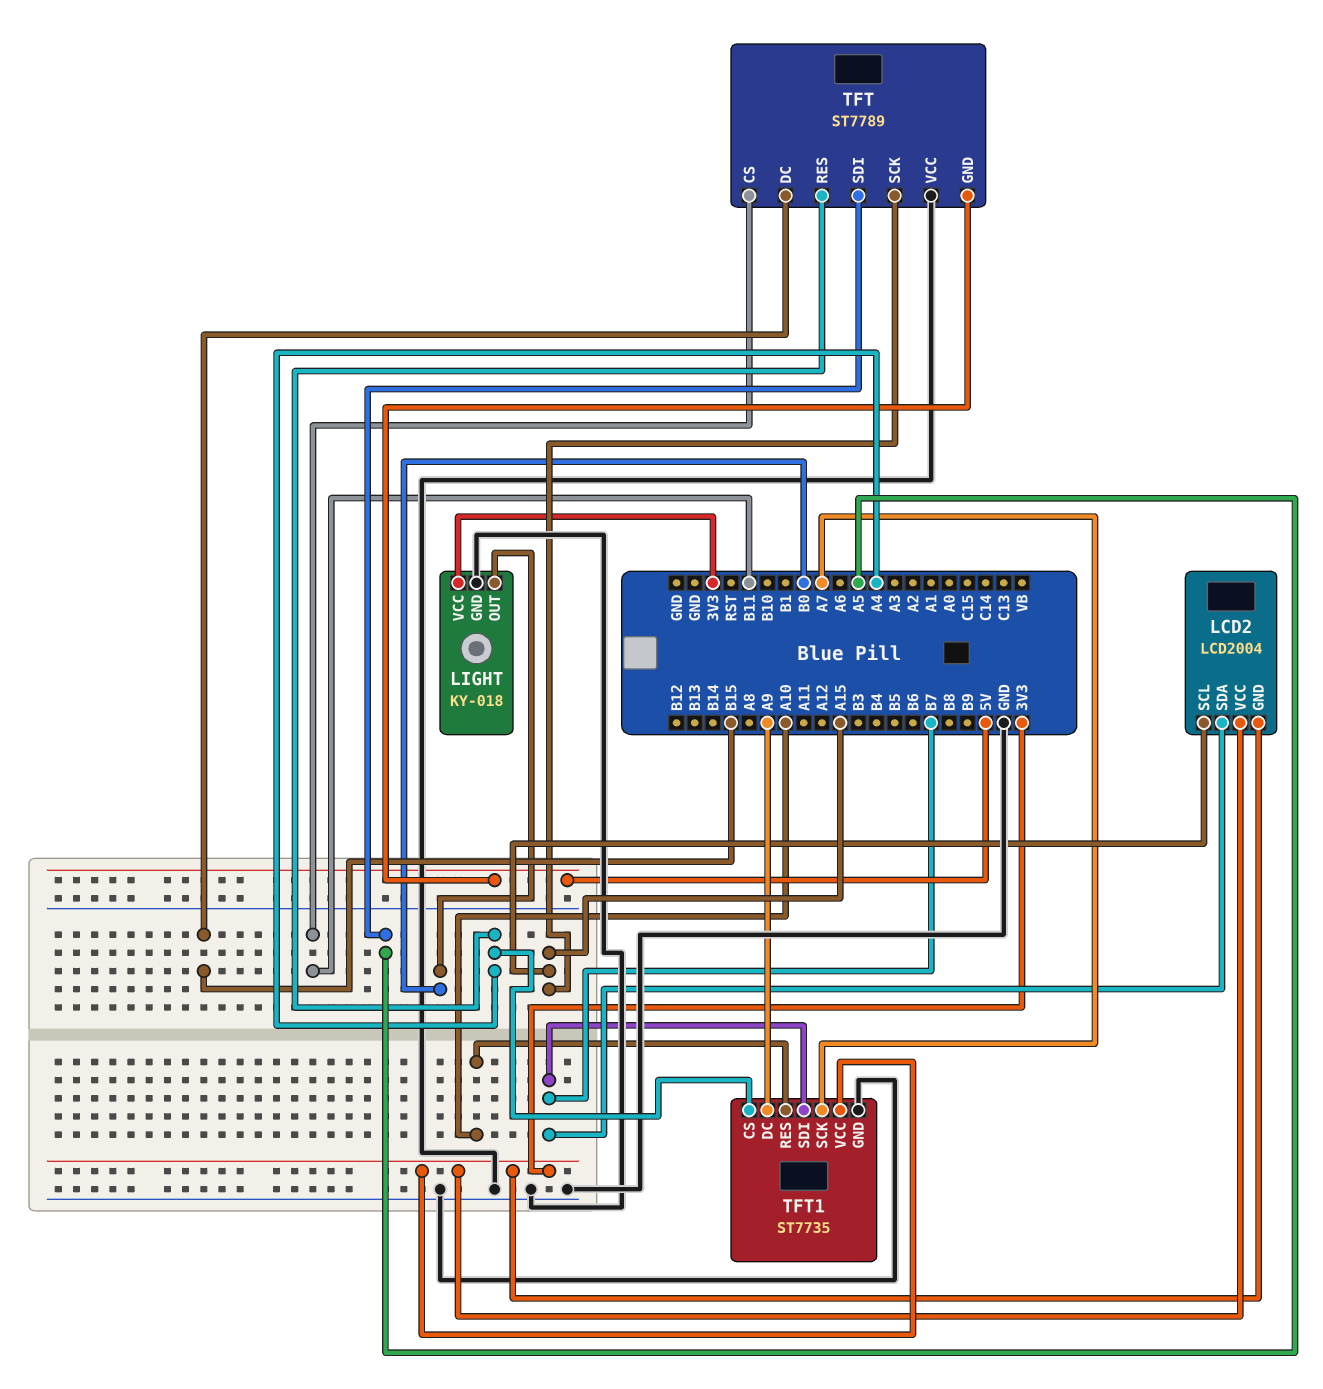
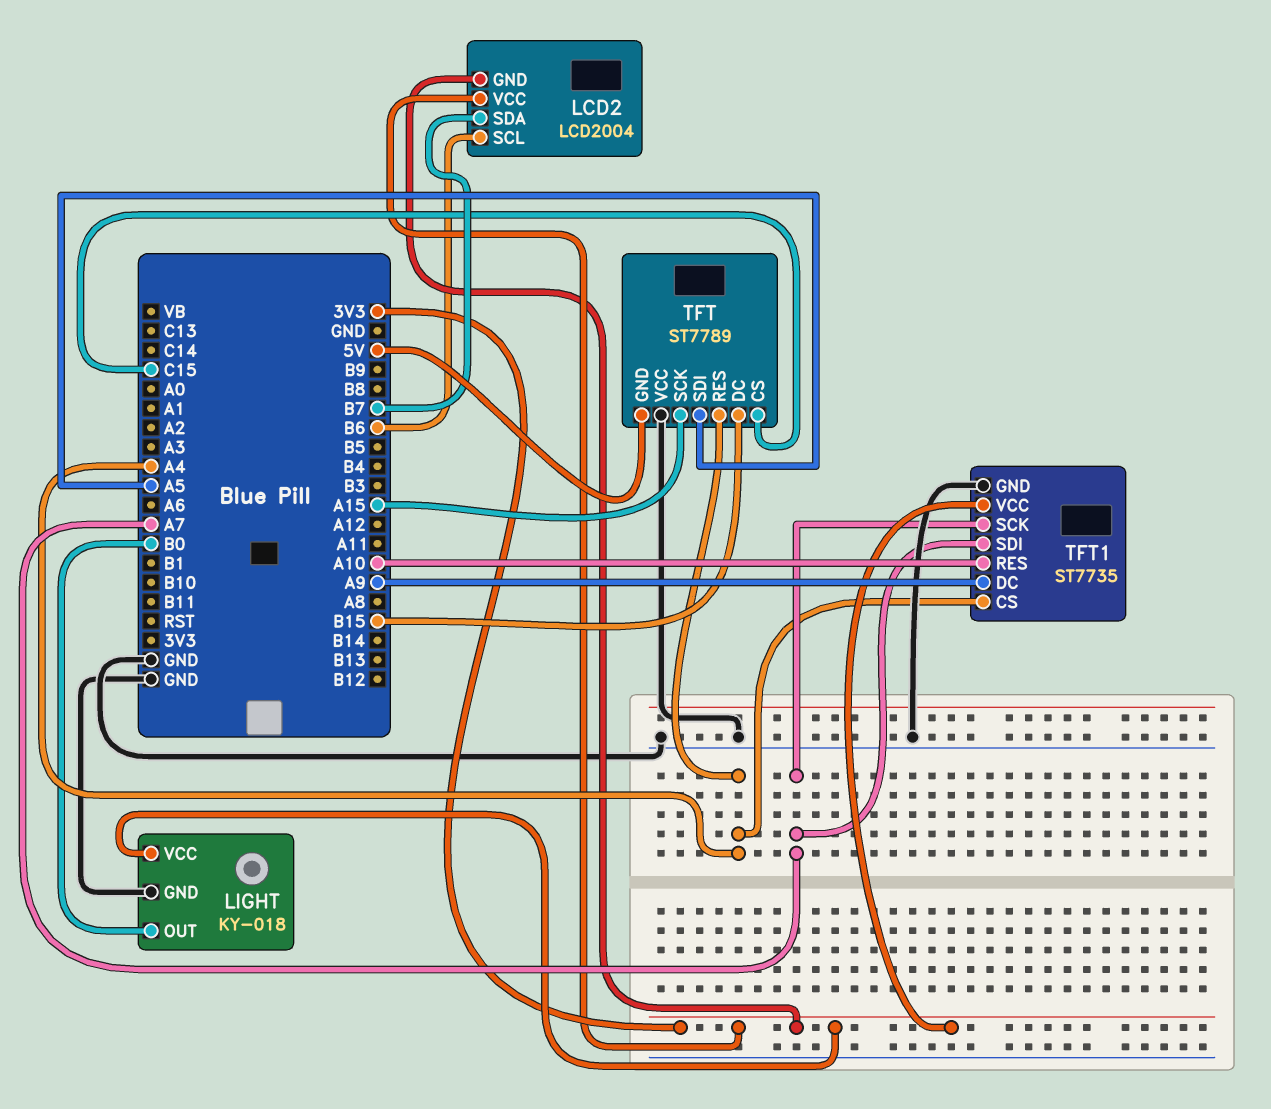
LCD2 pin SCL: A15 -> B6
TFT pin CS: B11 -> C15
TFT1 pin SDI: B7 -> A7

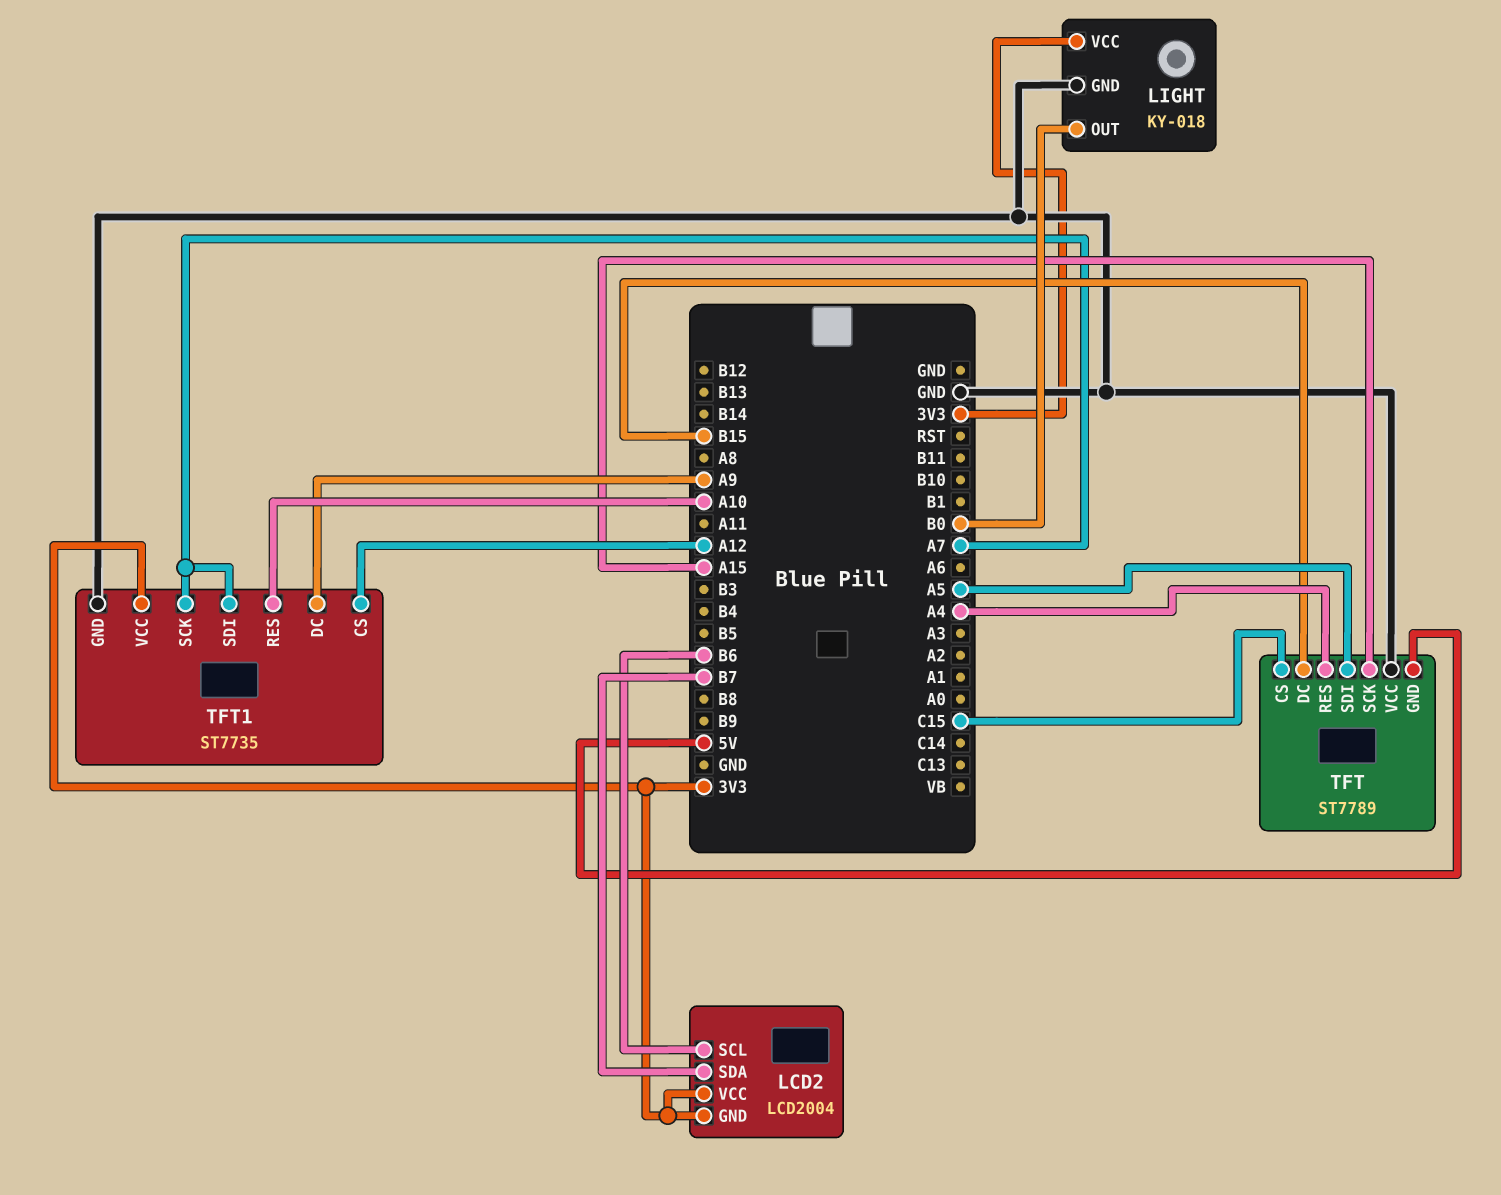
TFT1 pin CS: A4 -> A12

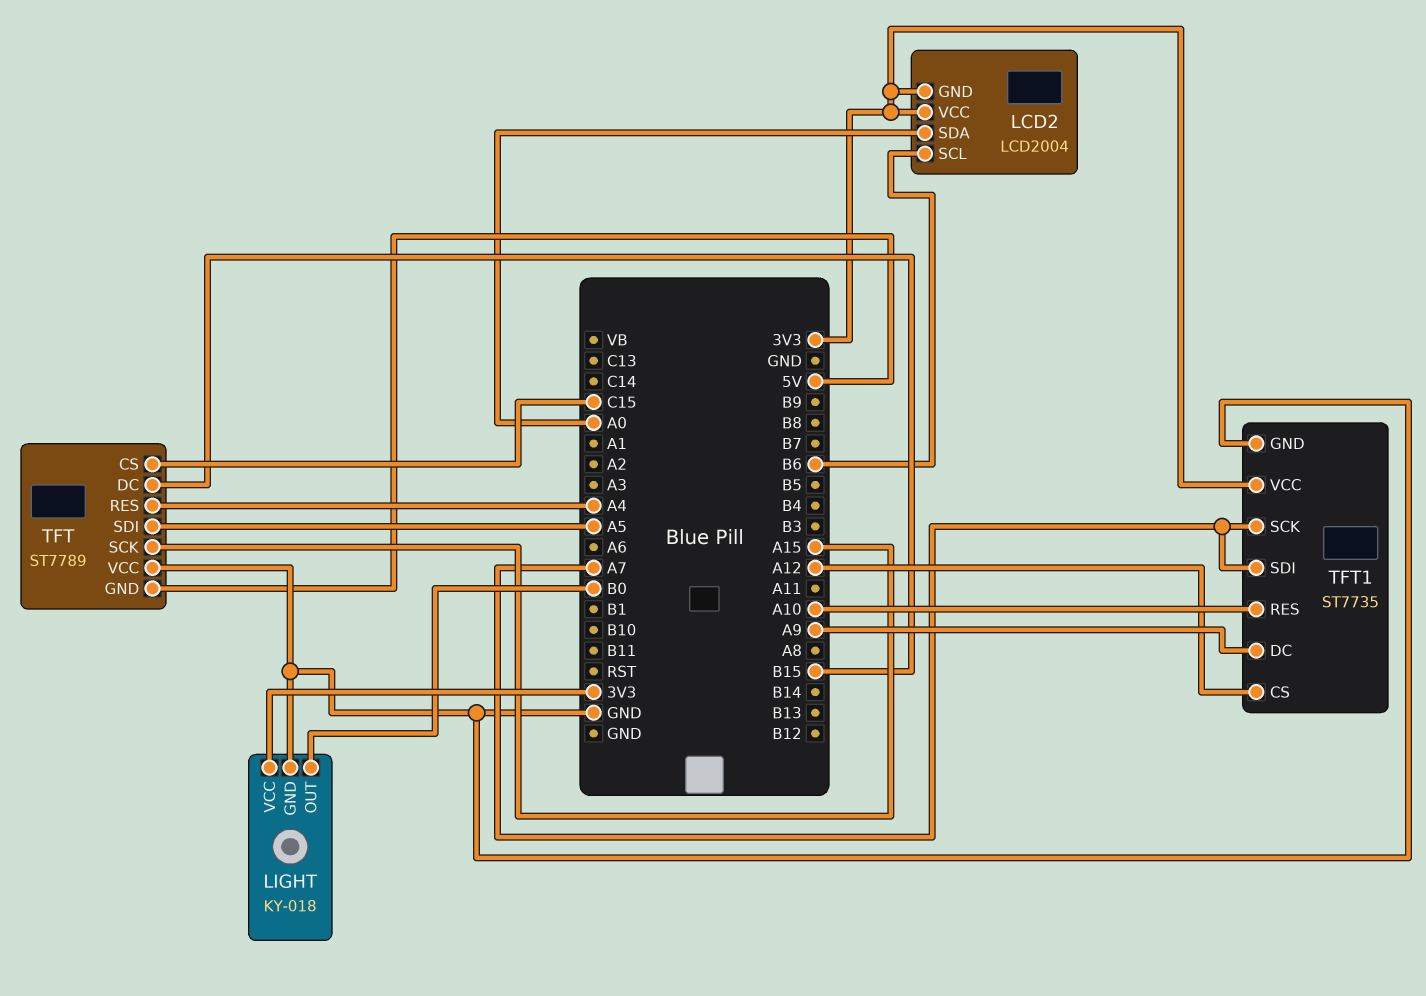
LCD2 pin SDA: B7 -> A0

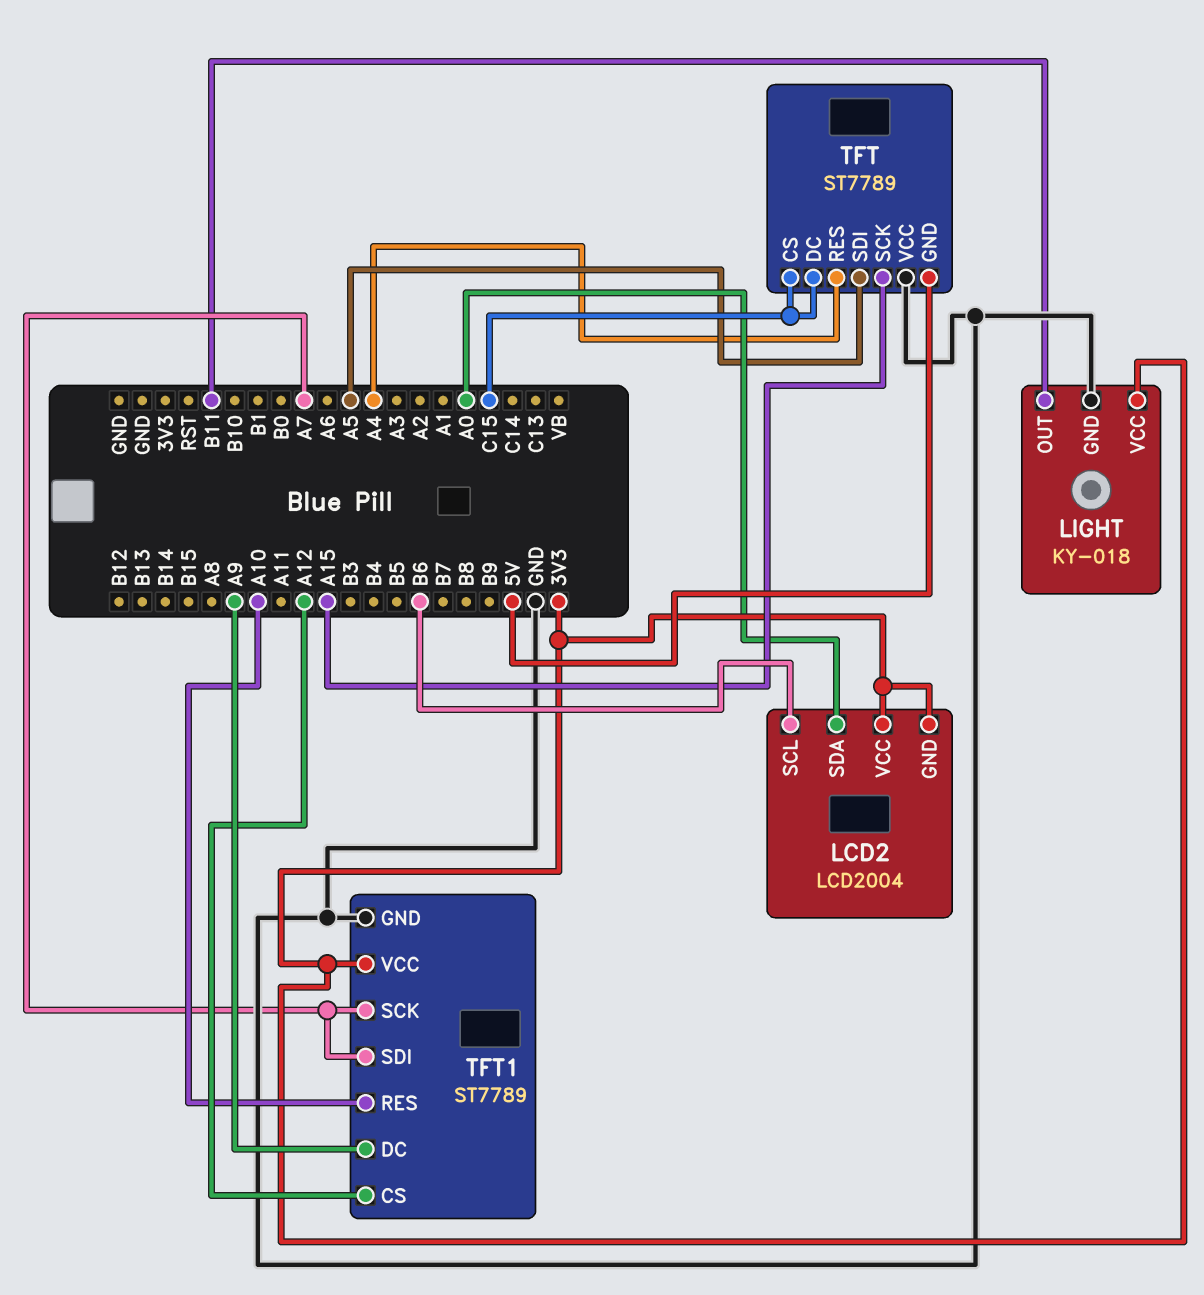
LIGHT pin OUT: B0 -> B11
TFT pin DC: B15 -> C15
TFT1: ST7735 -> ST7789

